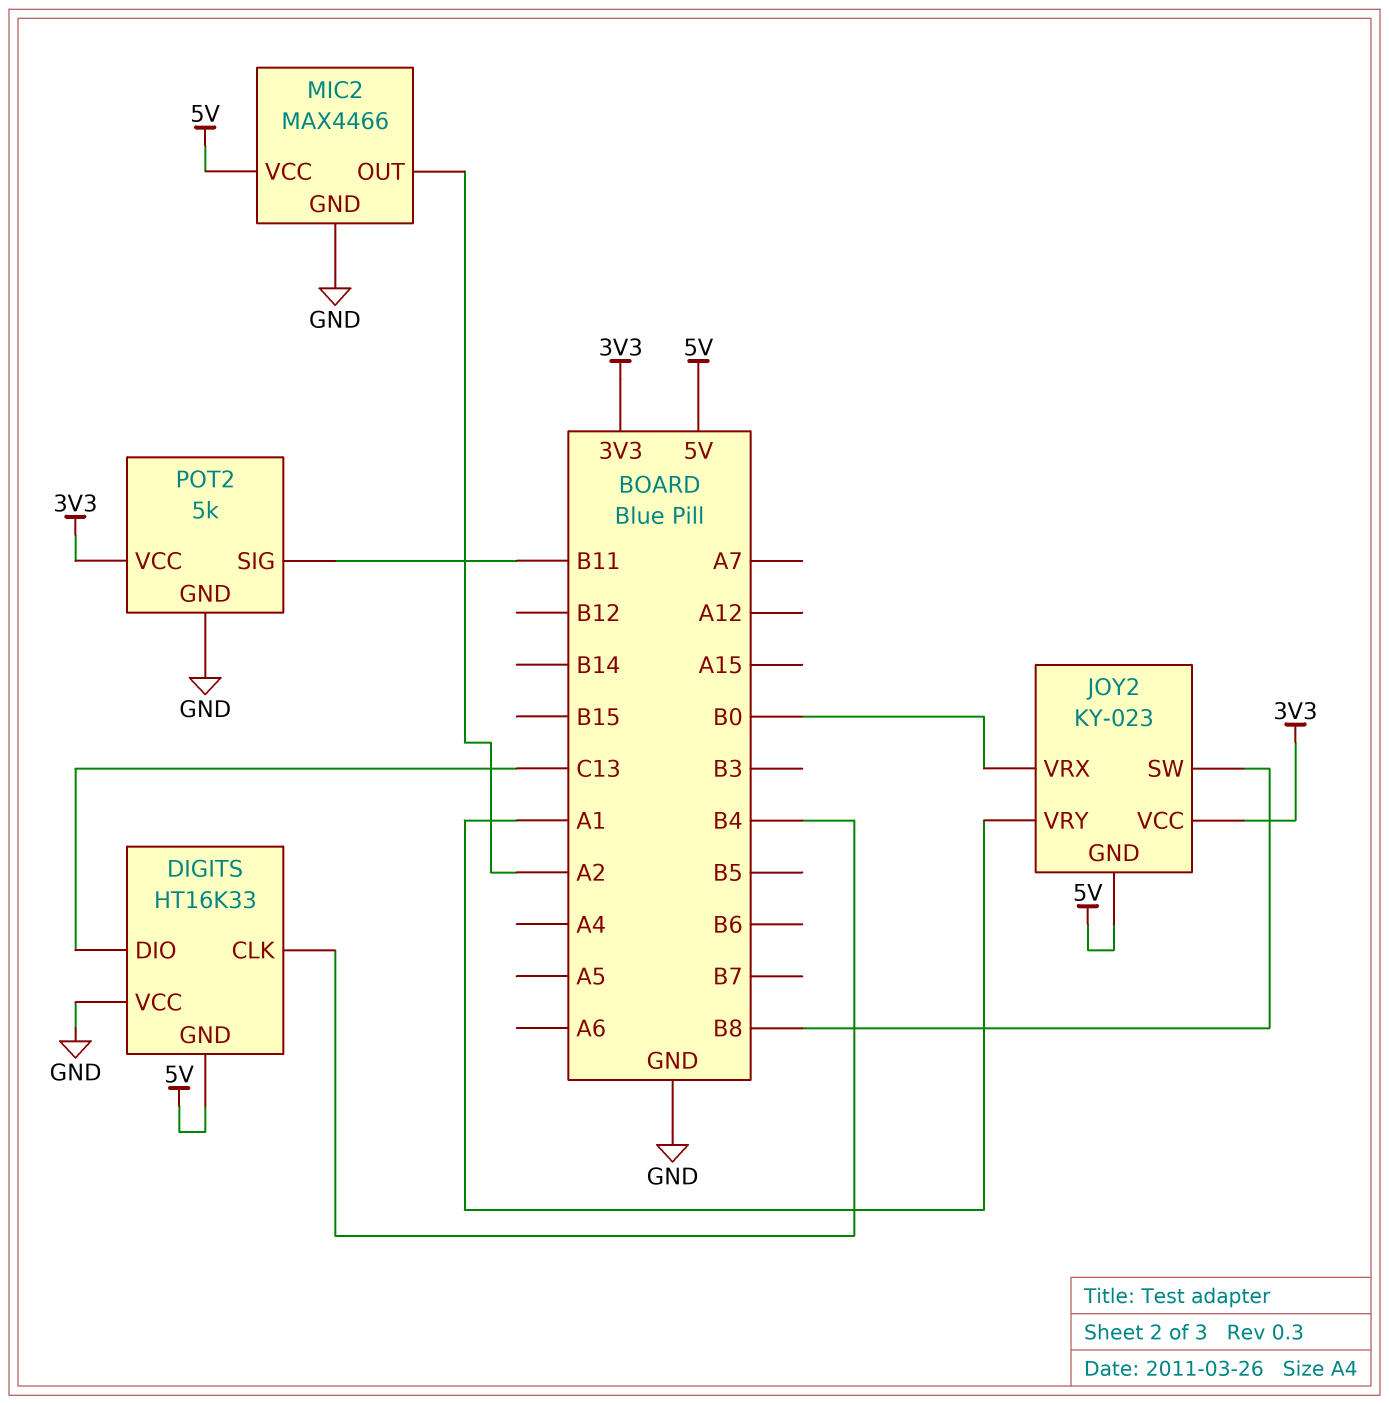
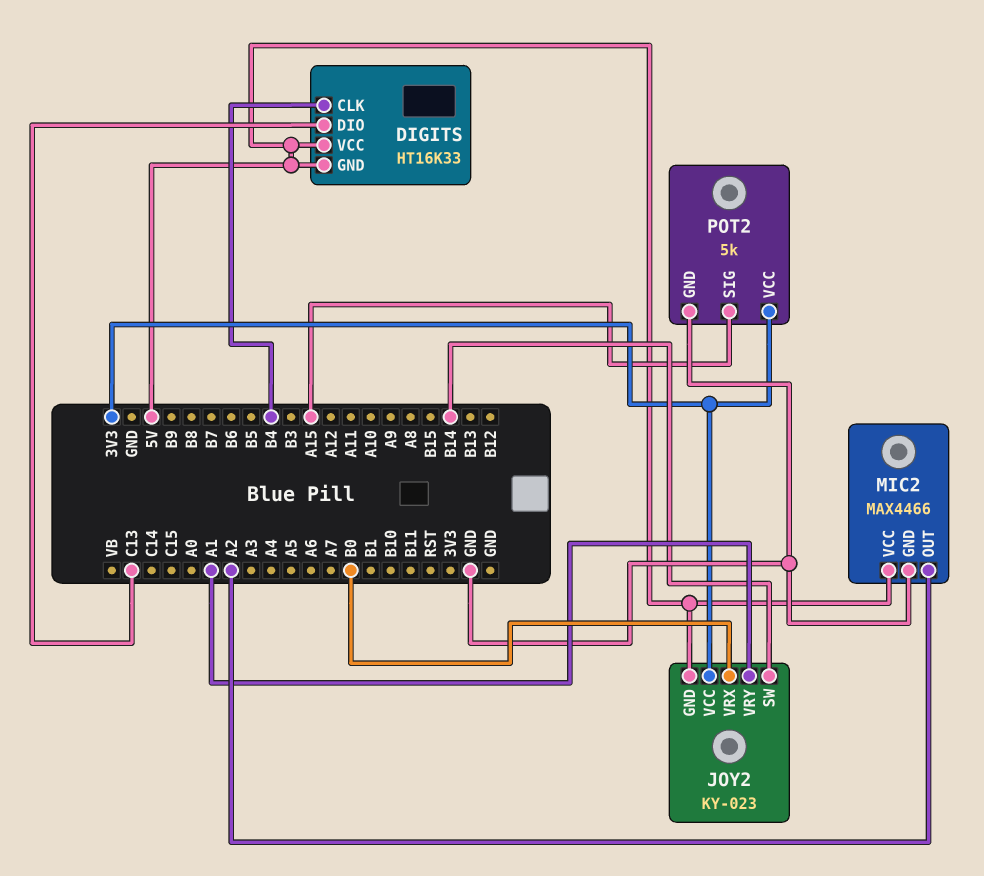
DIGITS pin VCC: GND -> 5V
JOY2 pin SW: B8 -> B14
POT2 pin SIG: B11 -> A15

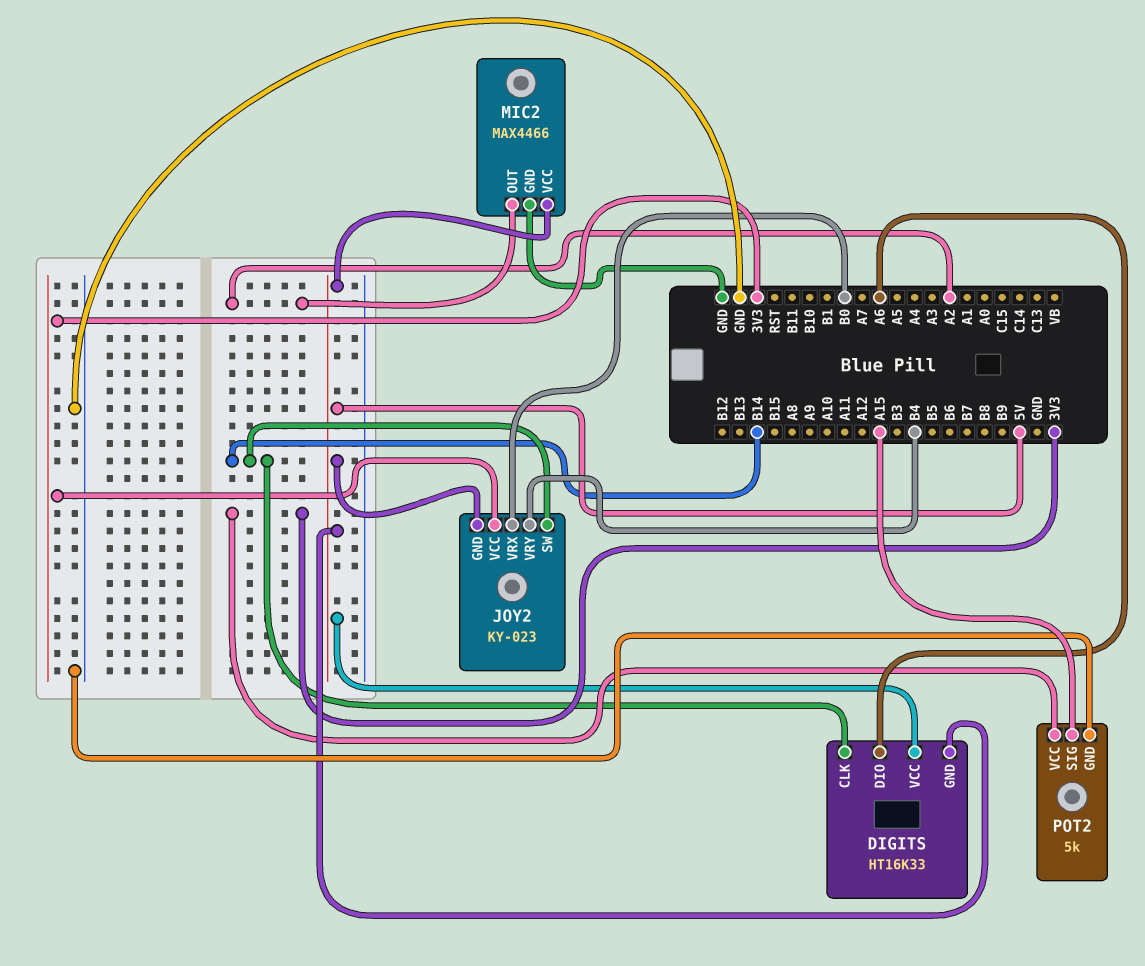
DIGITS pin CLK: B4 -> B14
DIGITS pin DIO: C13 -> A6
JOY2 pin VRY: A1 -> B4

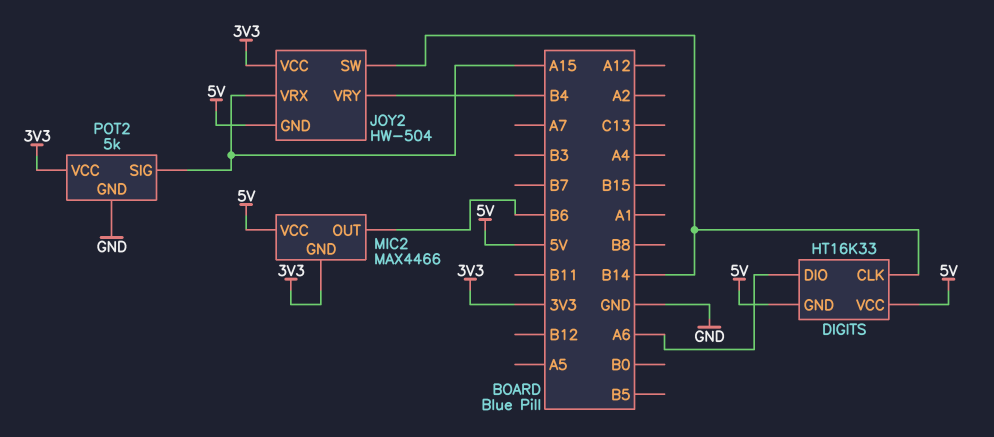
JOY2: KY-023 -> HW-504
JOY2 pin VRX: B0 -> A15
MIC2 pin GND: GND -> 3V3
MIC2 pin OUT: A2 -> B6

